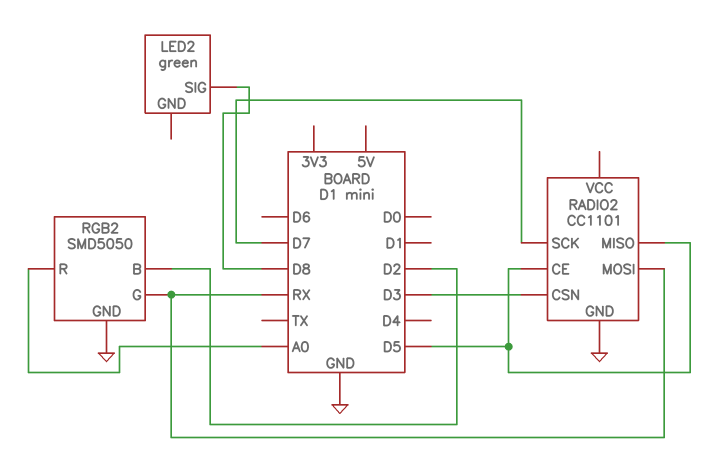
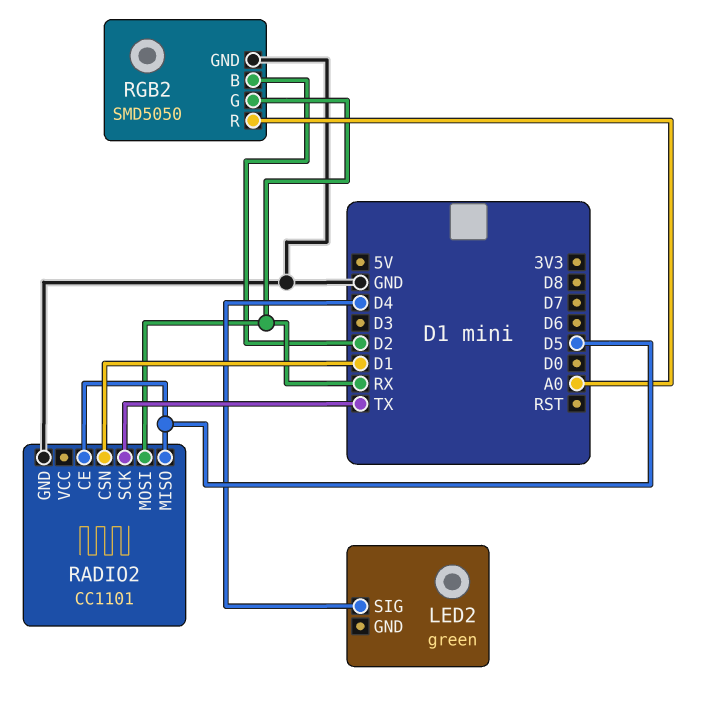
LED2 pin SIG: D8 -> D4
RADIO2 pin CSN: D3 -> D1
RADIO2 pin SCK: D7 -> TX

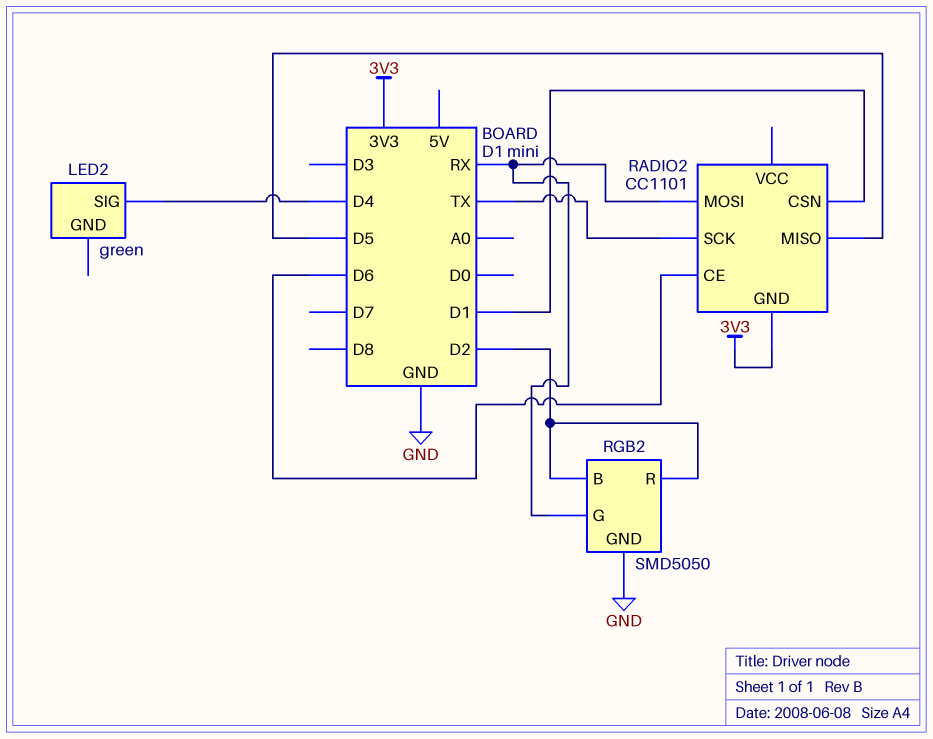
RADIO2 pin CE: D5 -> D6
RADIO2 pin GND: GND -> 3V3
RGB2 pin R: A0 -> D2

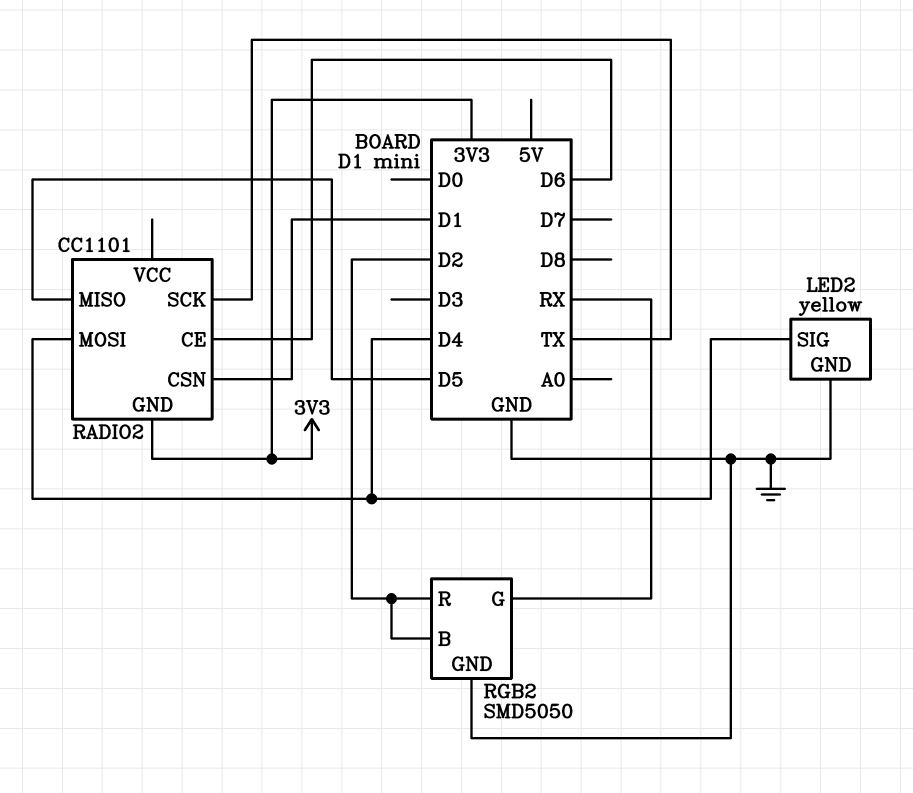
LED2: green -> yellow
LED2 pin GND: none -> GND
RADIO2 pin MOSI: RX -> D4

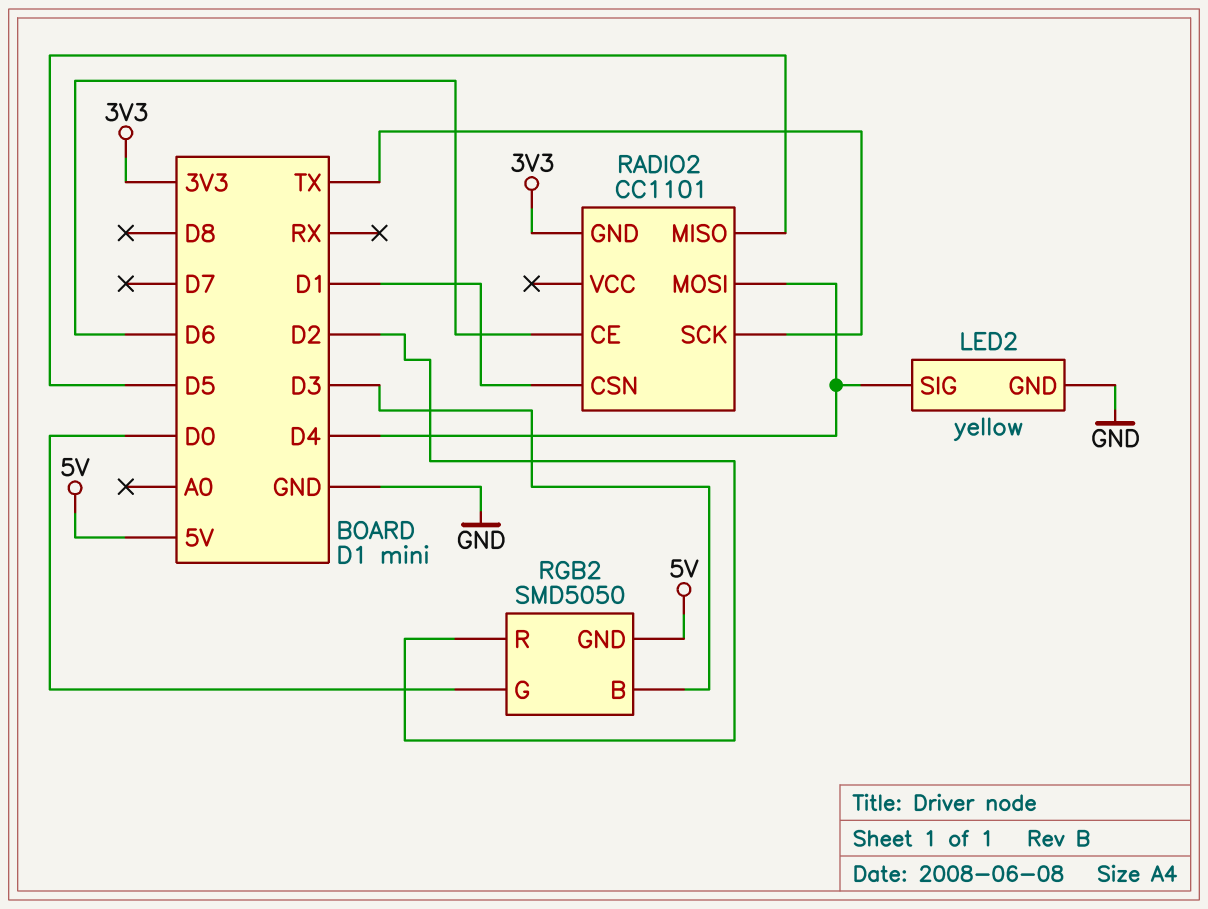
RGB2 pin B: D2 -> D3
RGB2 pin G: RX -> D0
RGB2 pin GND: GND -> 5V

